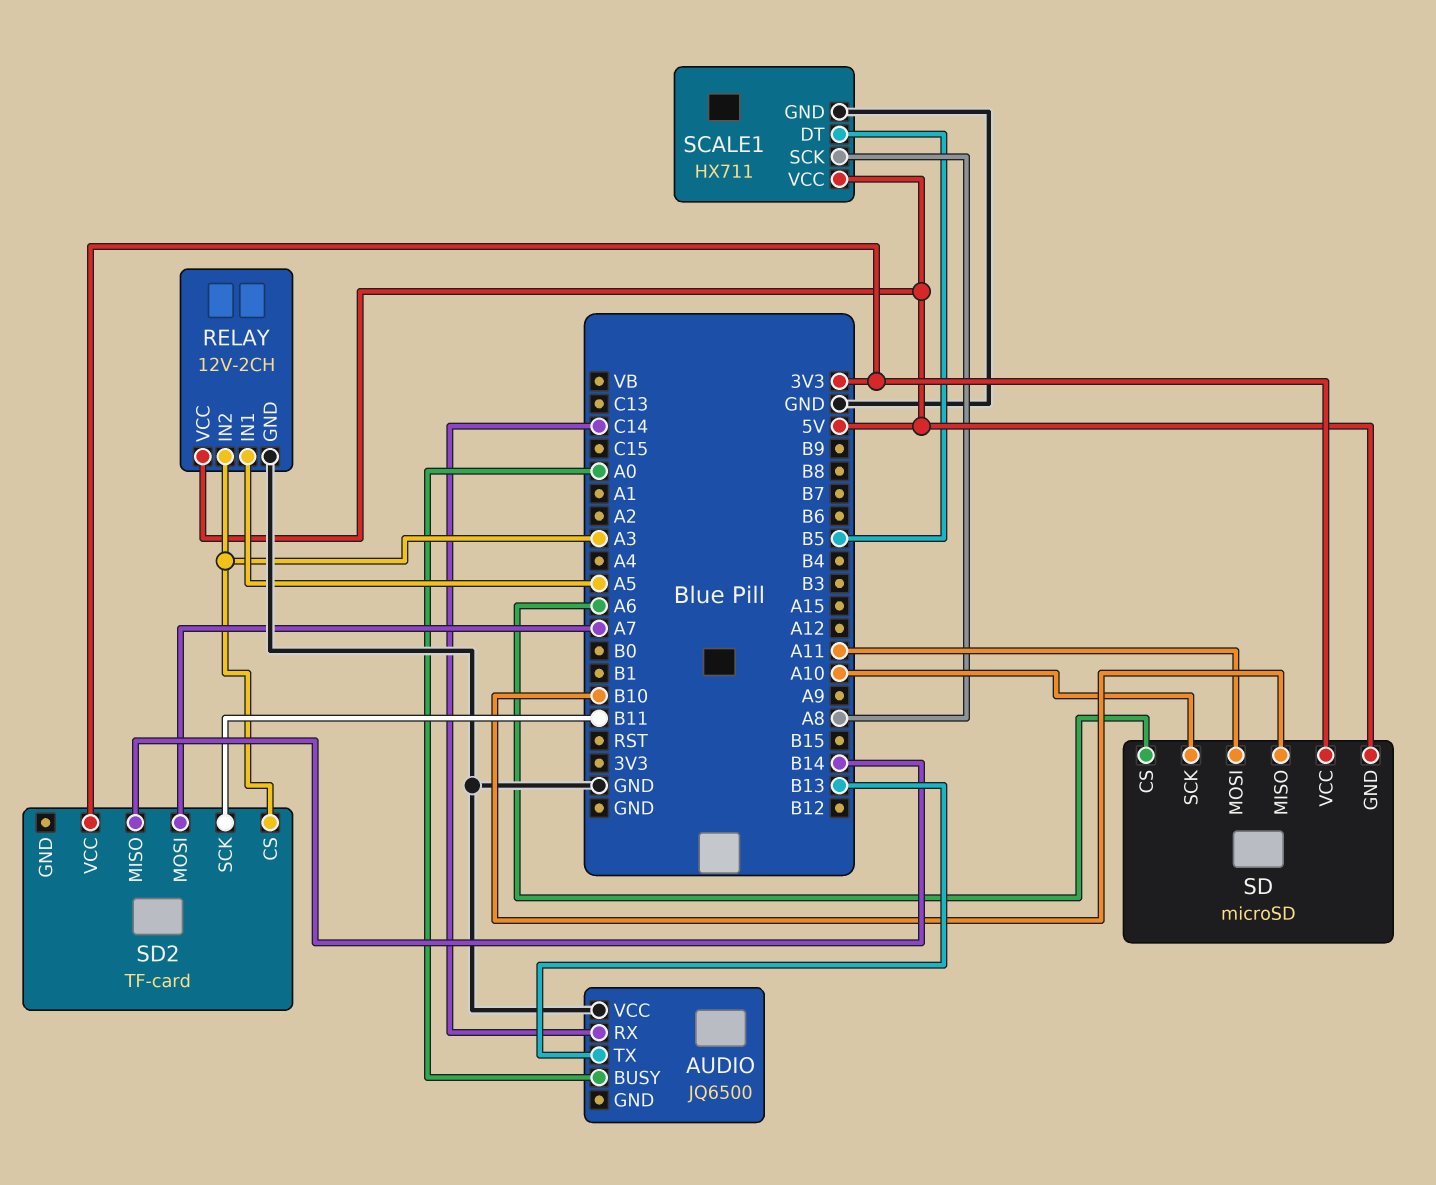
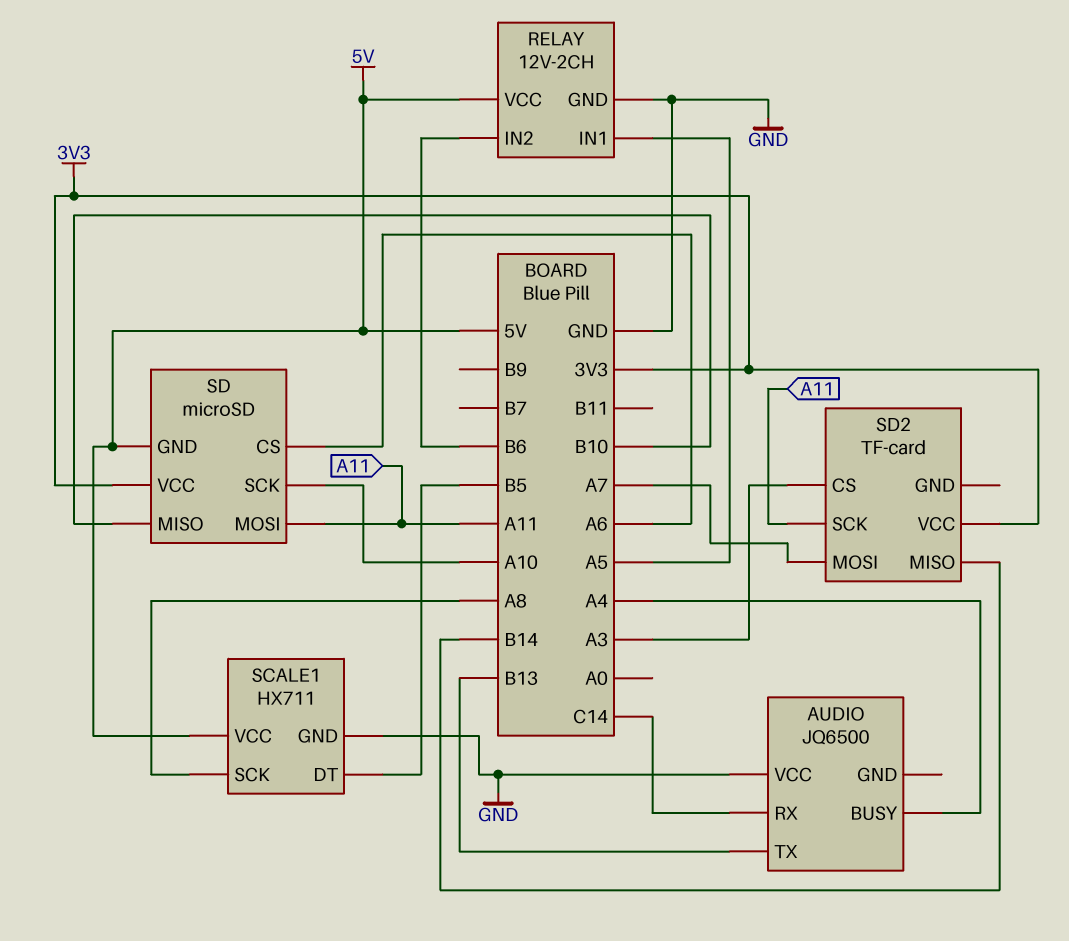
AUDIO pin BUSY: A0 -> A4
RELAY pin IN2: A3 -> B6
SD2 pin SCK: B11 -> A11

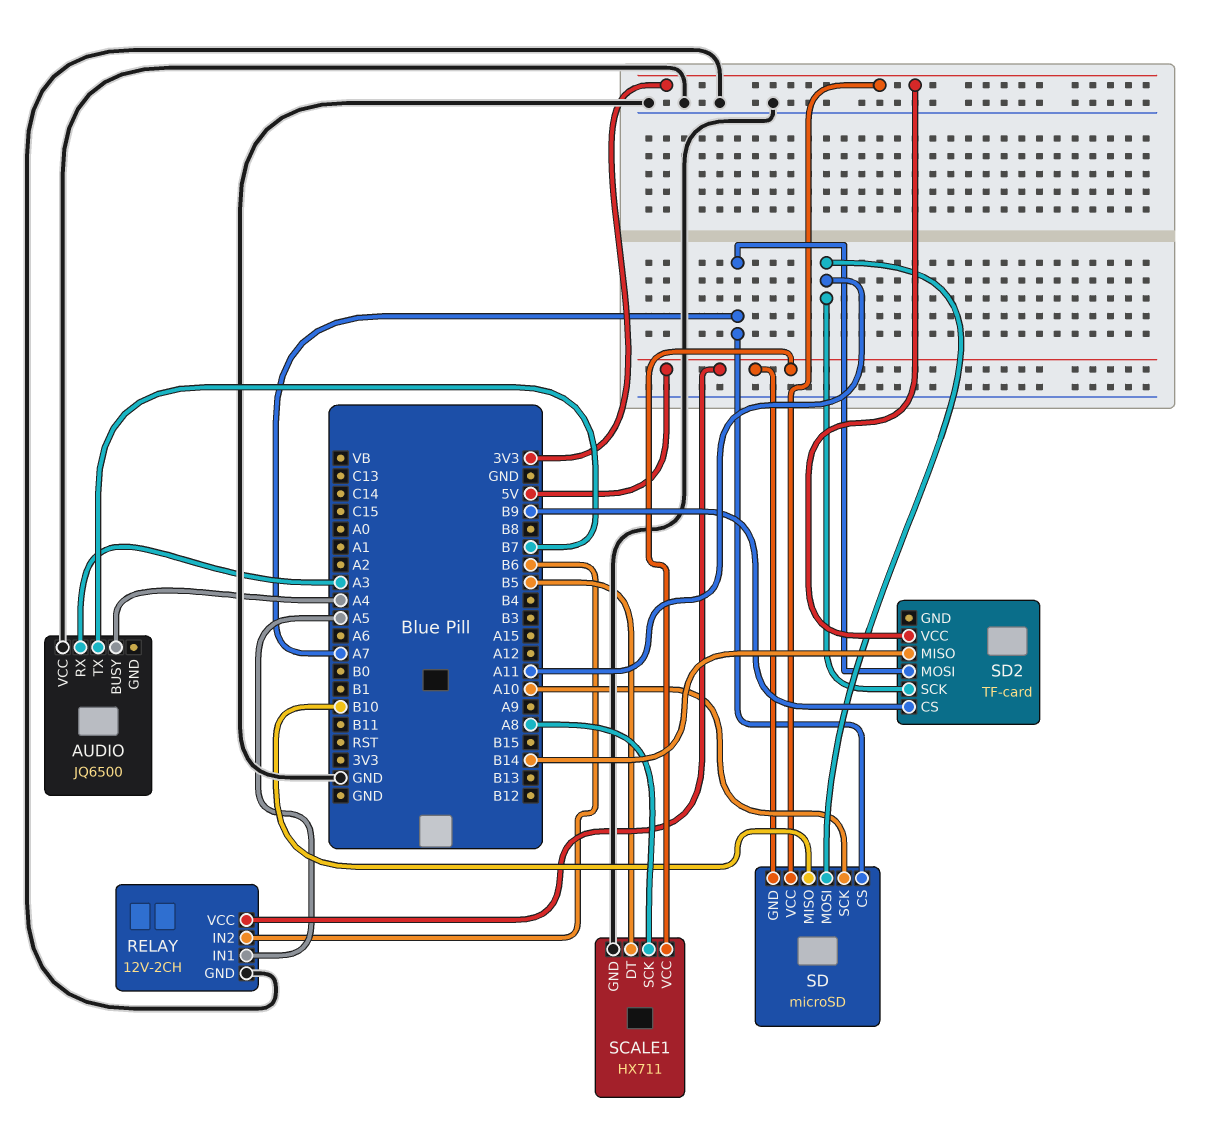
AUDIO pin RX: C14 -> A3
AUDIO pin TX: B13 -> B7
SD pin CS: A6 -> A7
SD2 pin CS: A3 -> B9

